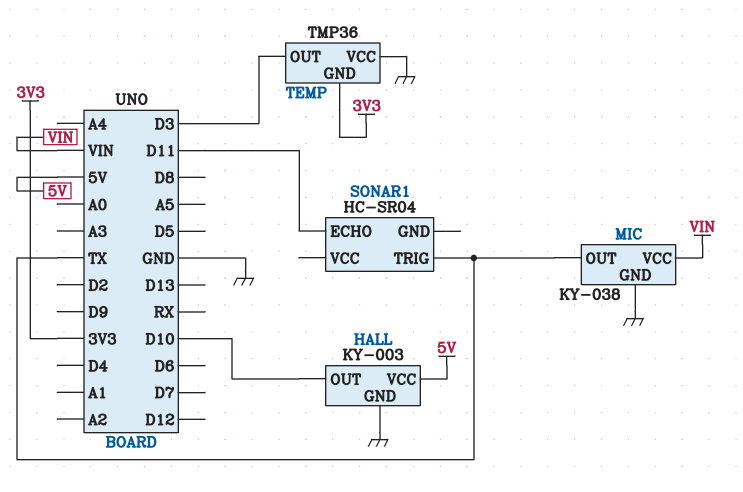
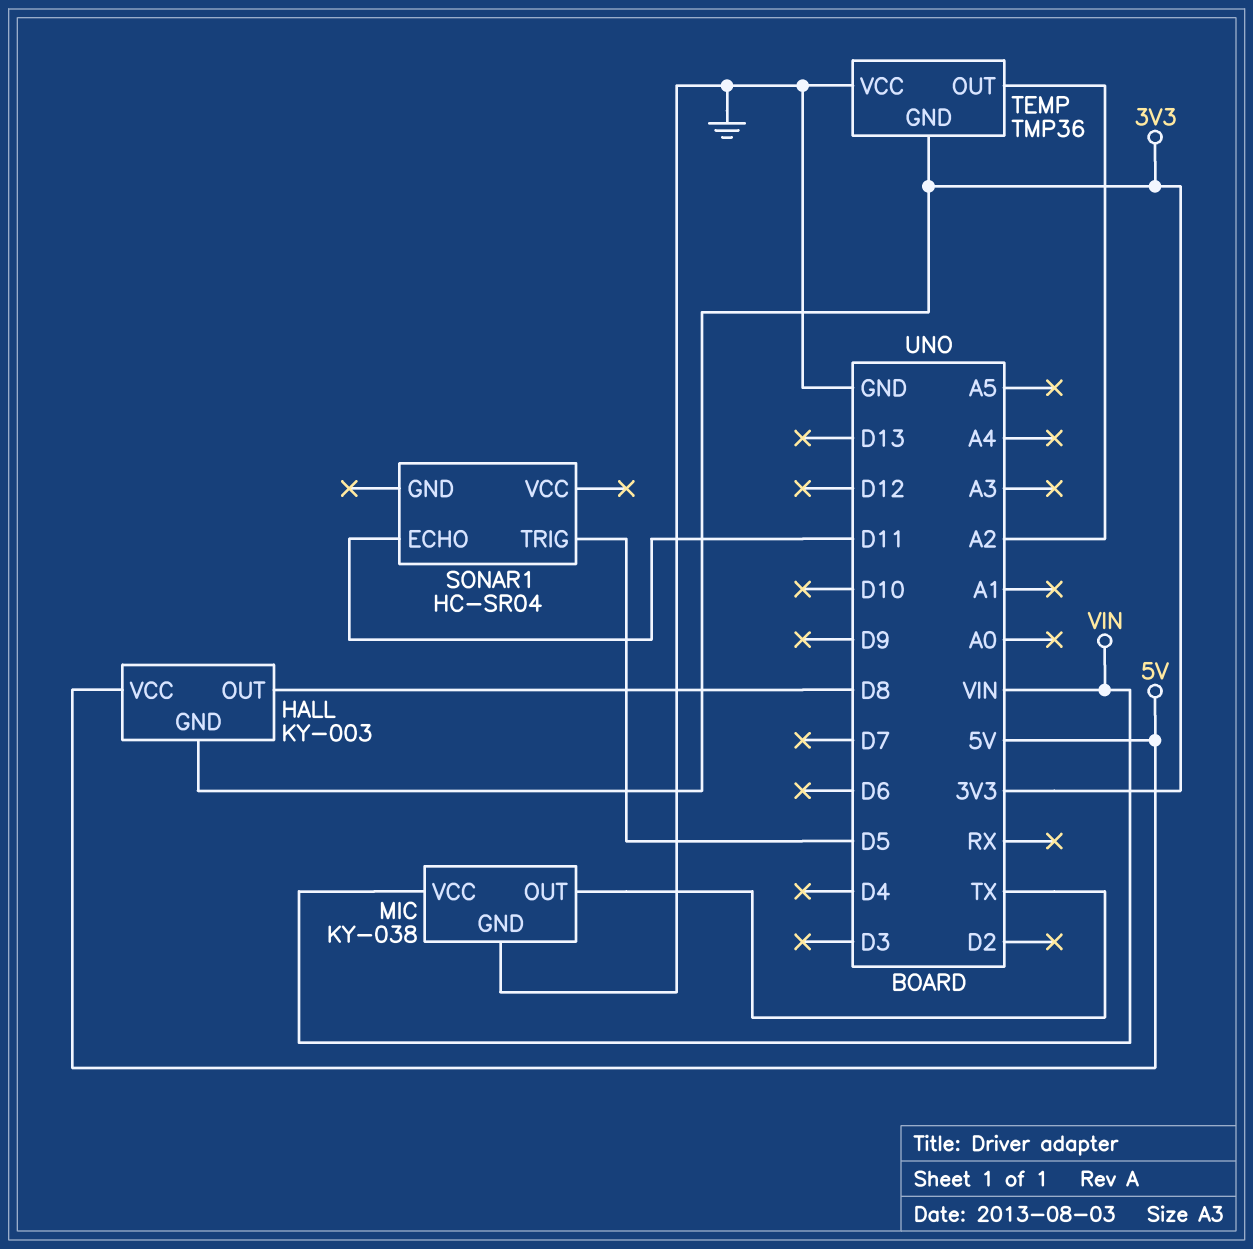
HALL pin GND: GND -> 3V3
HALL pin OUT: D10 -> D8
SONAR1 pin TRIG: TX -> D5
TEMP pin OUT: D3 -> A2

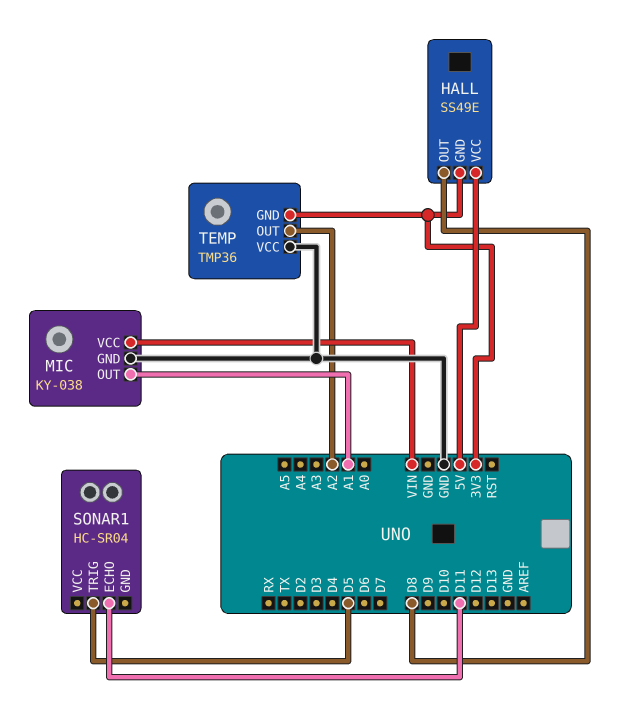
HALL: KY-003 -> SS49E
MIC pin OUT: TX -> A1

